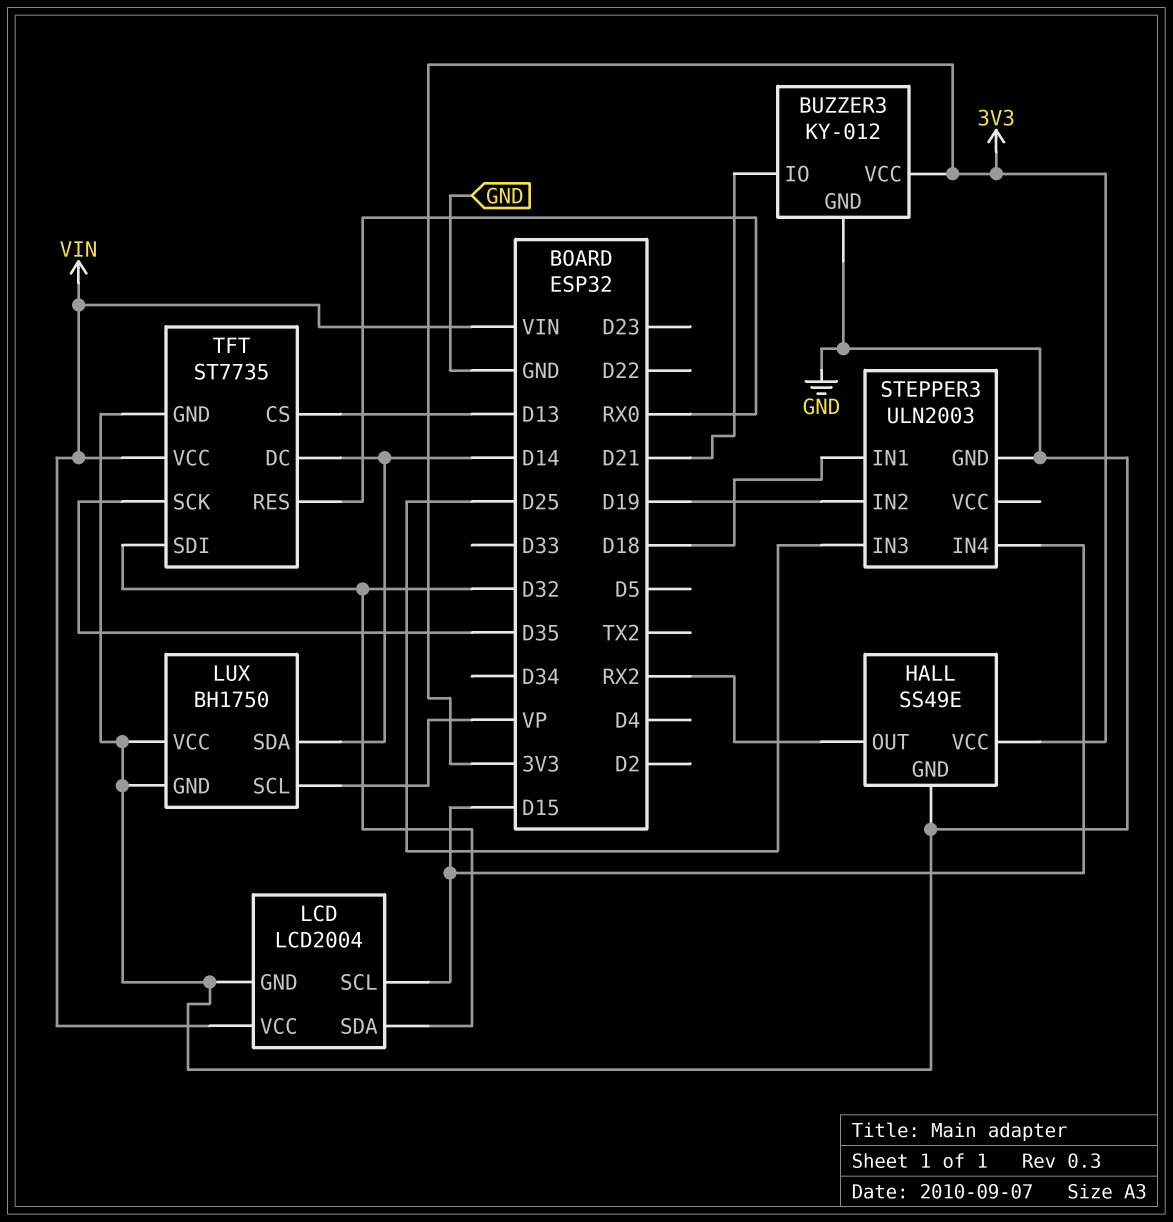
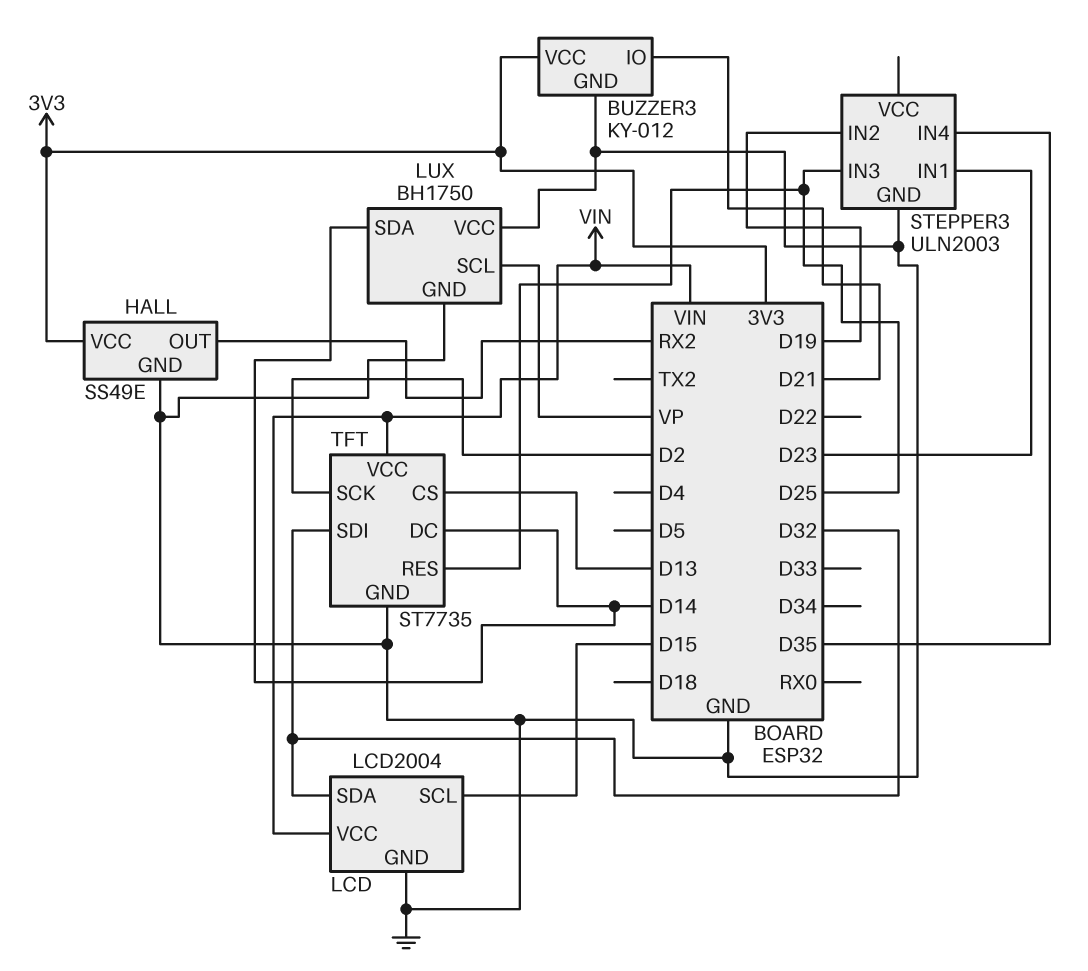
STEPPER3 pin IN1: D18 -> D23
STEPPER3 pin IN4: D15 -> D35
TFT pin RES: RX0 -> D25
TFT pin SCK: D35 -> D2

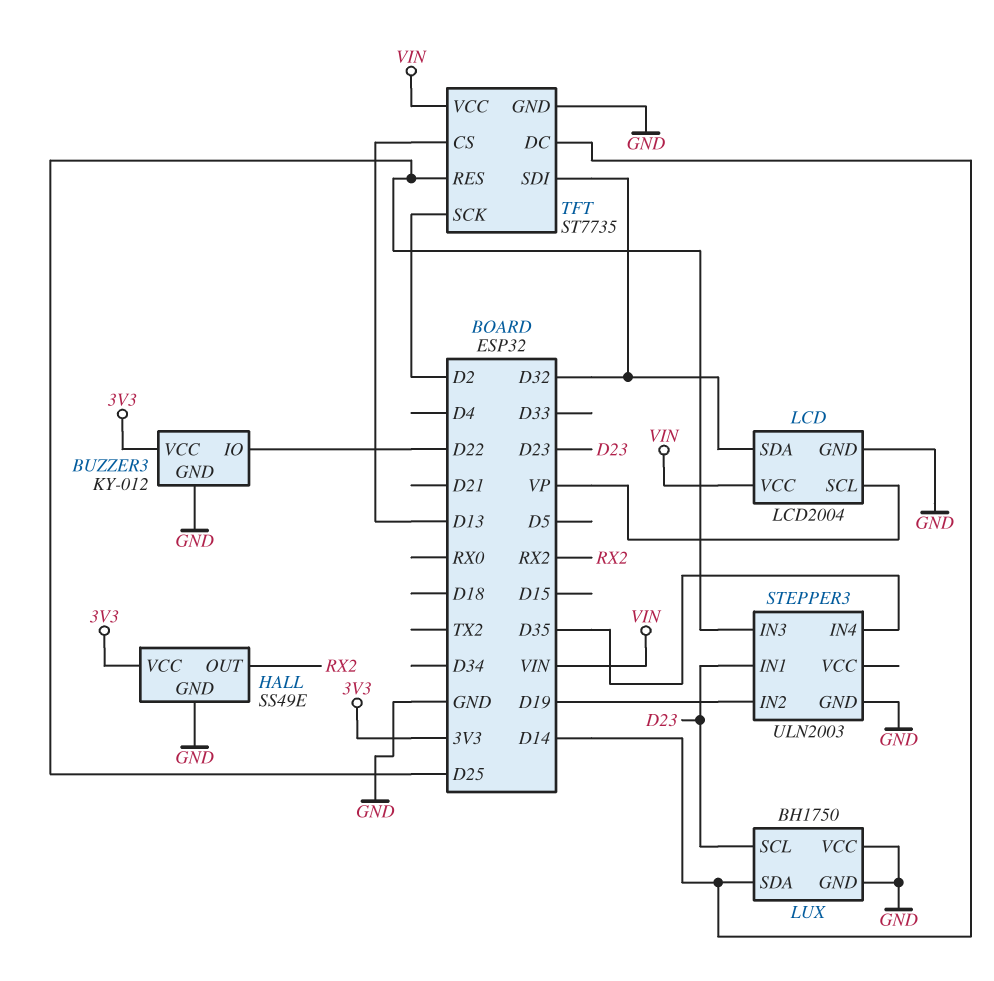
BUZZER3 pin IO: D21 -> D22
LCD pin SCL: D15 -> VP
LUX pin SCL: VP -> D23

